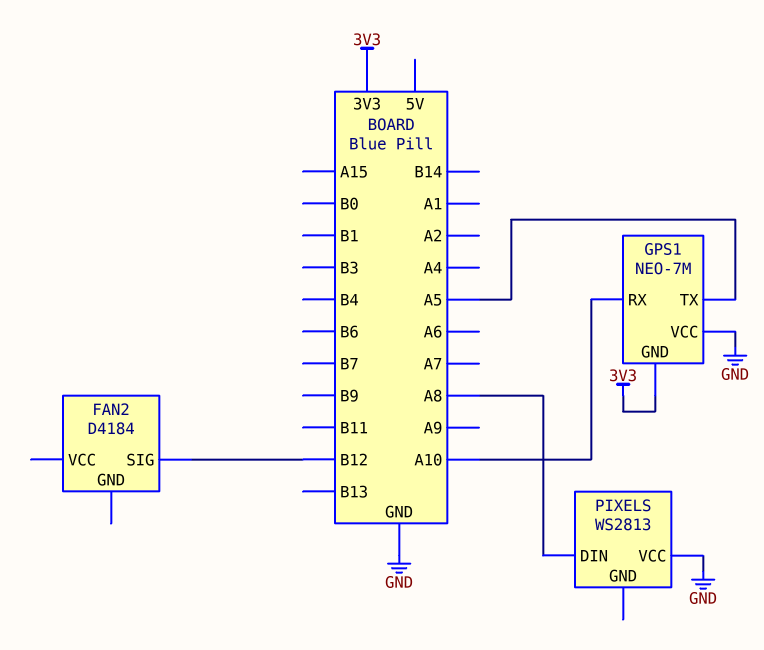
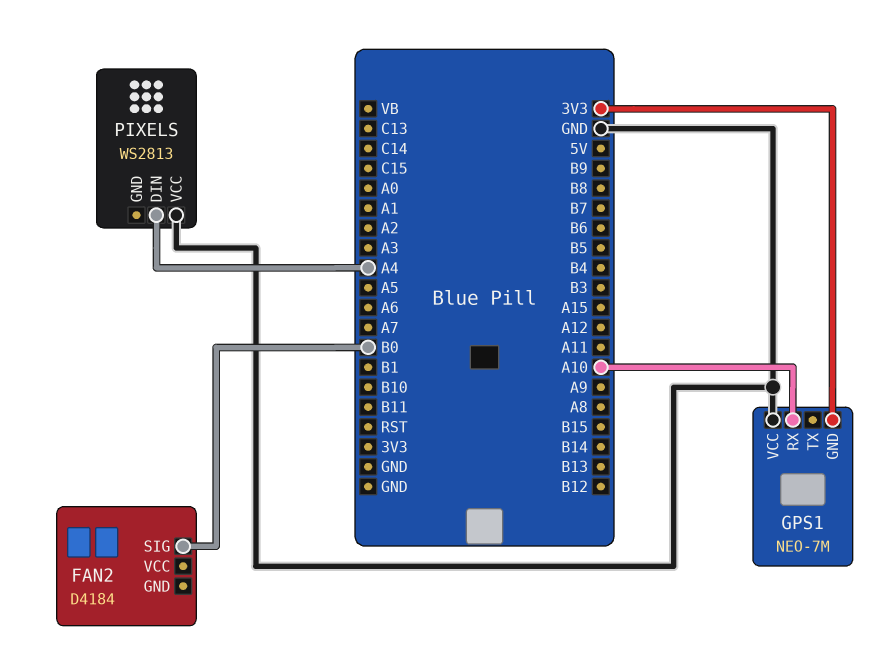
FAN2 pin SIG: B12 -> B0
GPS1 pin TX: A5 -> none
PIXELS pin DIN: A8 -> A4

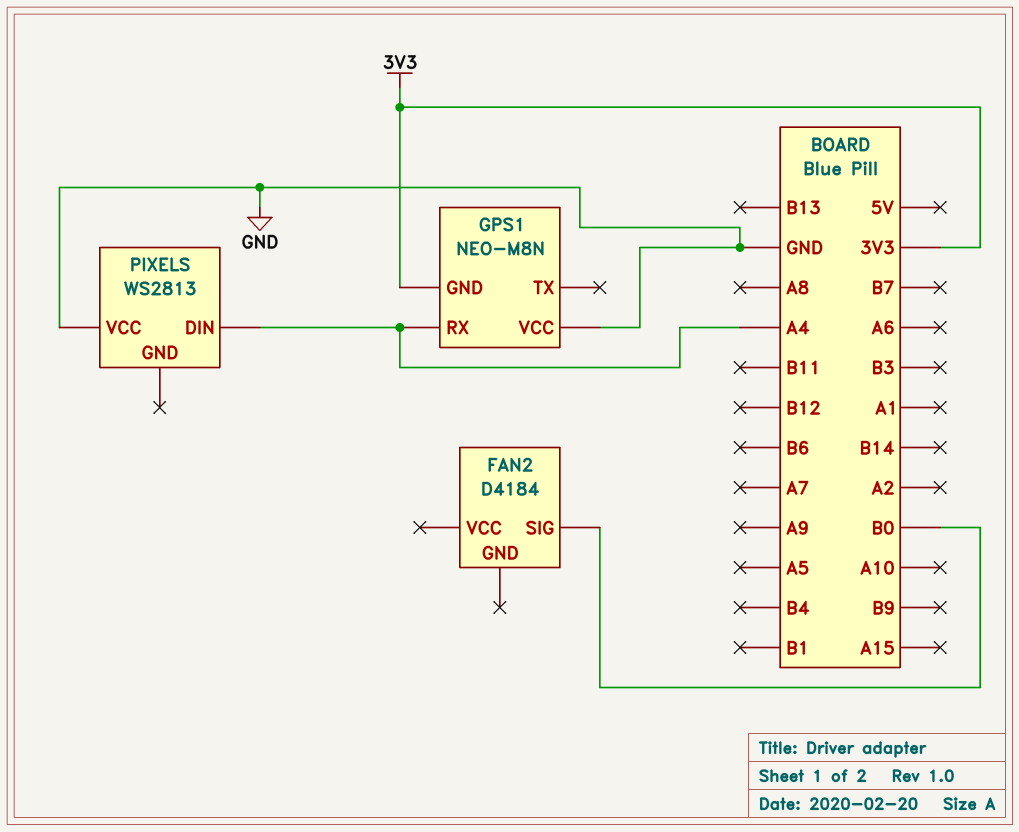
GPS1: NEO-7M -> NEO-M8N
GPS1 pin RX: A10 -> A4

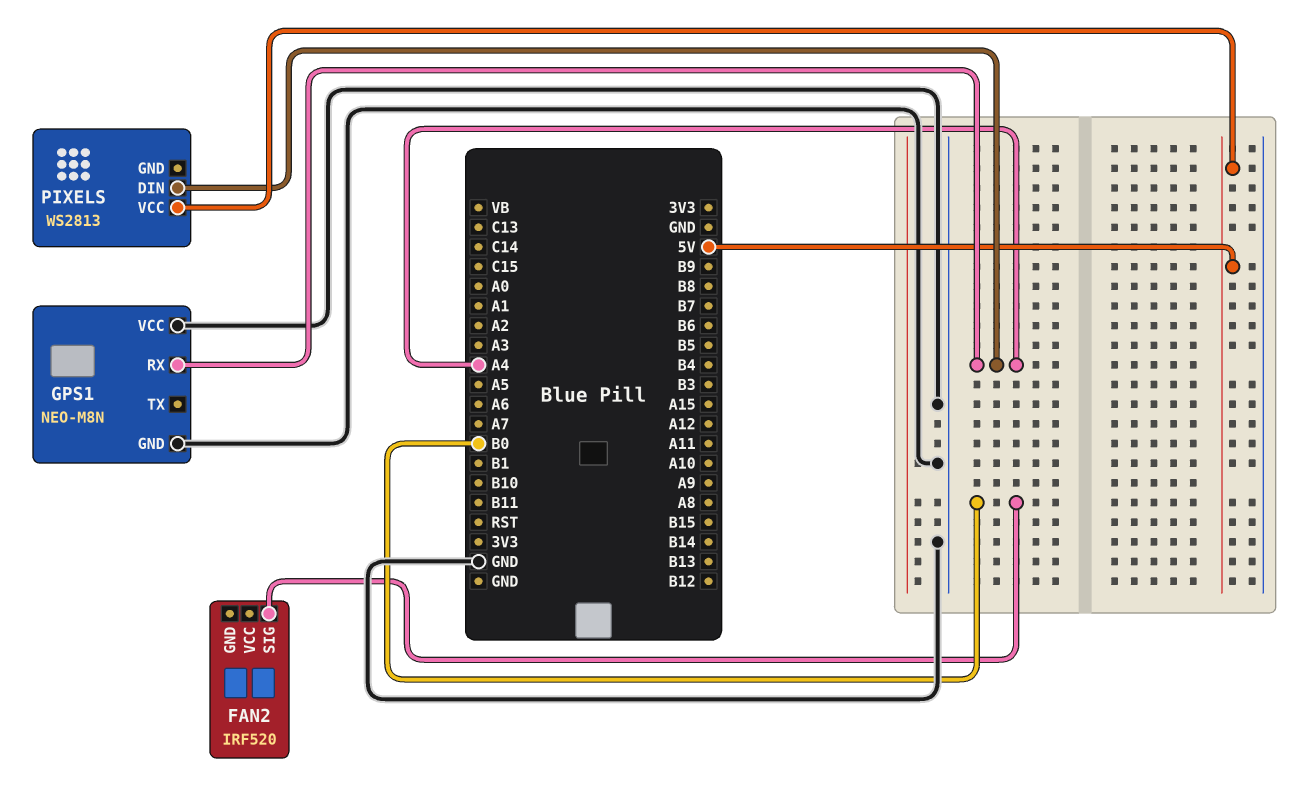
FAN2: D4184 -> IRF520
GPS1 pin GND: 3V3 -> GND
PIXELS pin VCC: GND -> 5V

